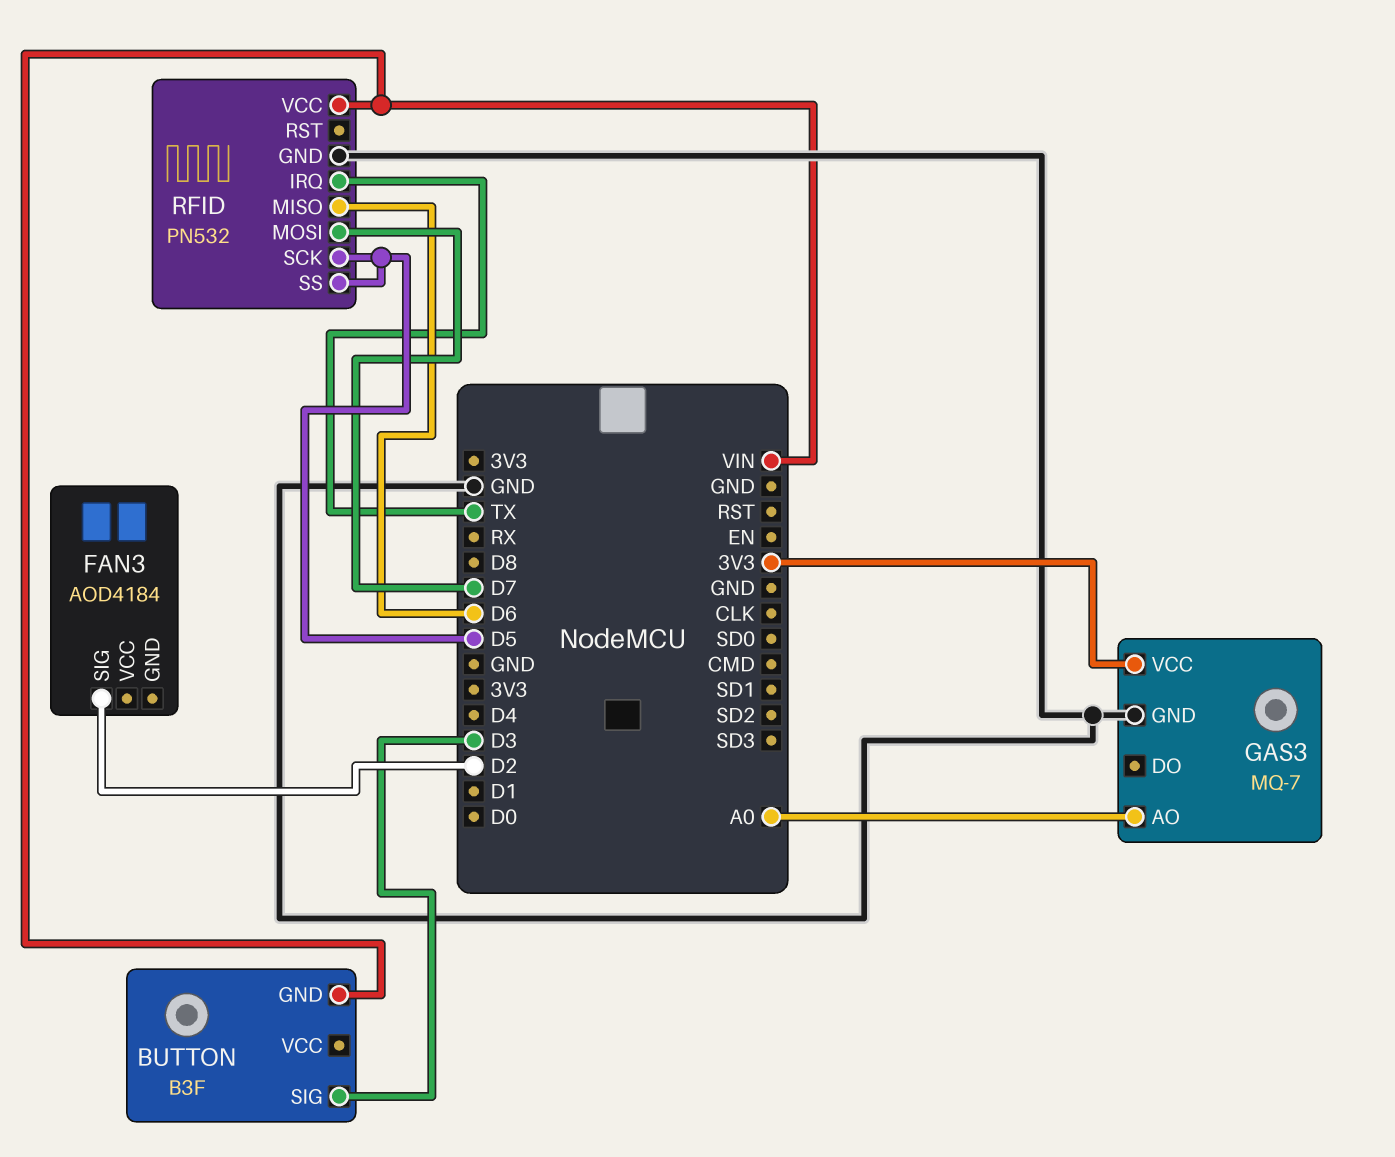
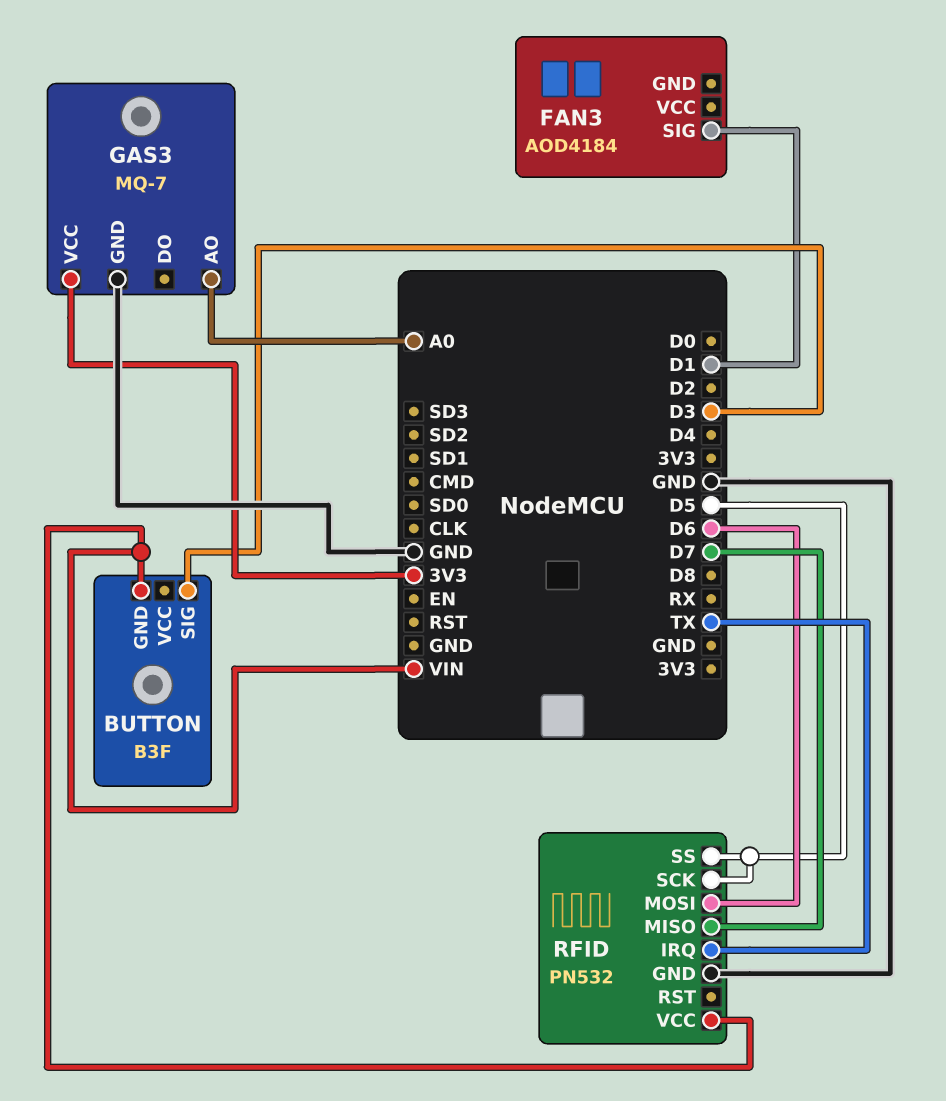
FAN3 pin SIG: D2 -> D1
RFID pin MISO: D6 -> D7
RFID pin MOSI: D7 -> D6

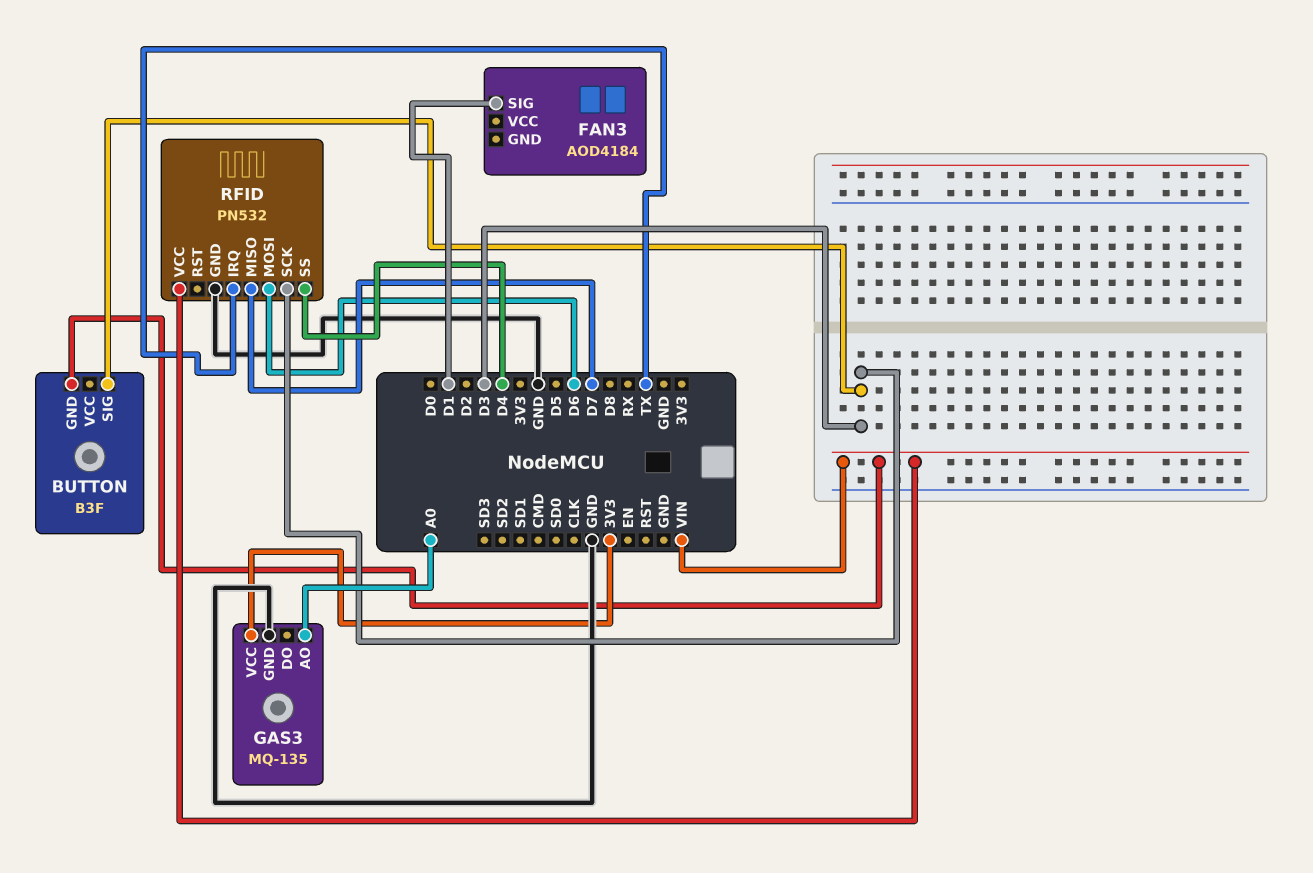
GAS3: MQ-7 -> MQ-135
RFID pin SCK: D5 -> D3
RFID pin SS: D5 -> D4

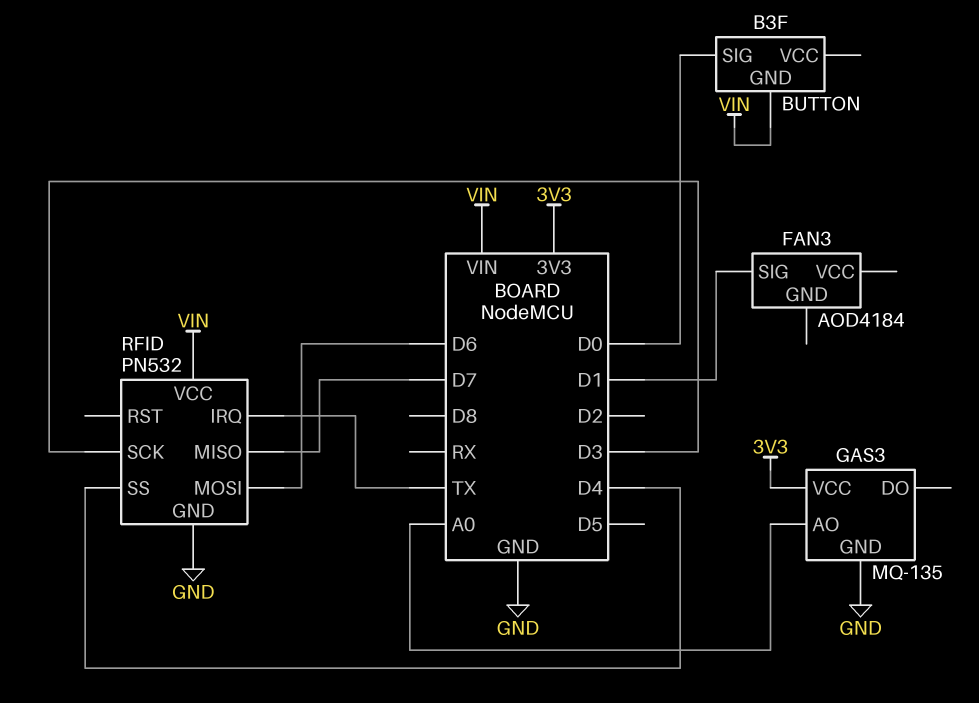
BUTTON pin SIG: D3 -> D0

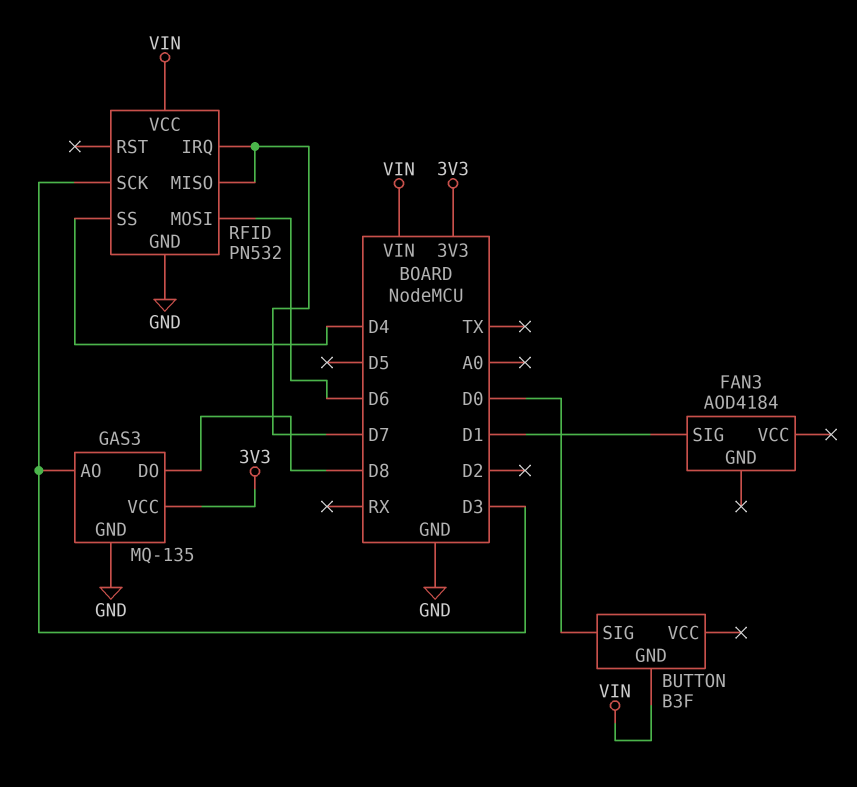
GAS3 pin AO: A0 -> D3
GAS3 pin DO: none -> D8
RFID pin IRQ: TX -> D7

